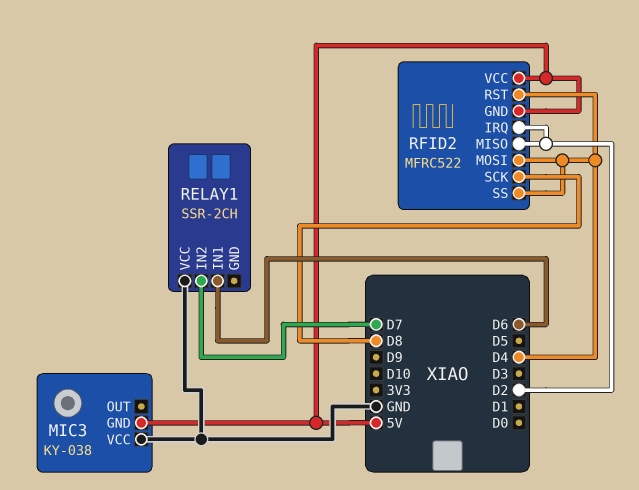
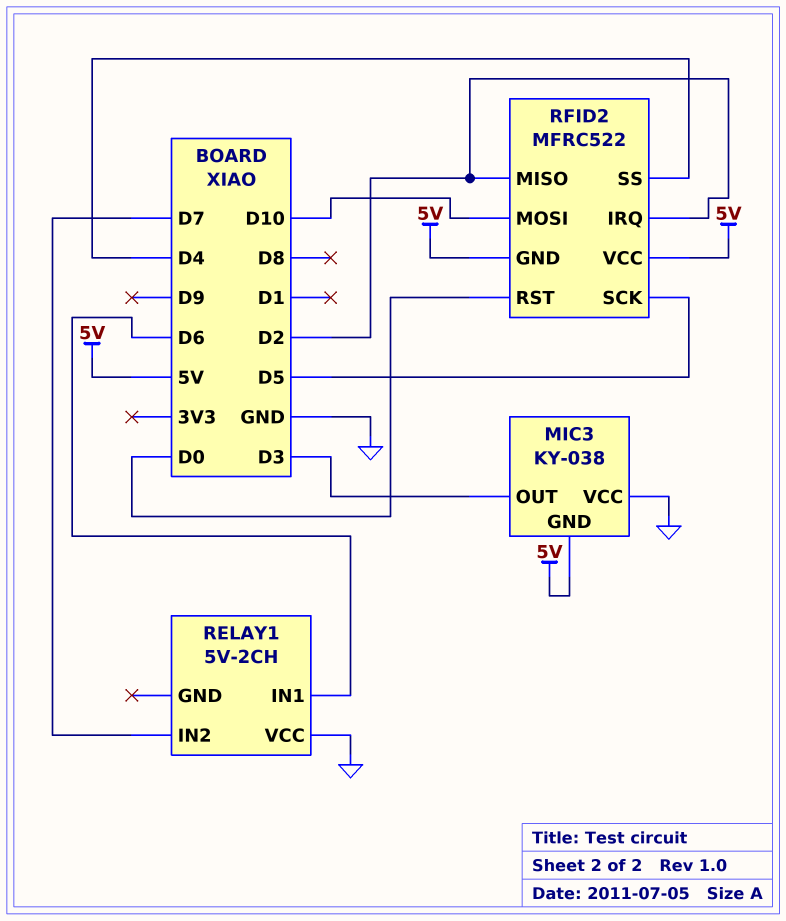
MIC3 pin OUT: none -> D3
RELAY1: SSR-2CH -> 5V-2CH
RFID2 pin MOSI: D4 -> D10
RFID2 pin RST: D4 -> D0
RFID2 pin SCK: D8 -> D5

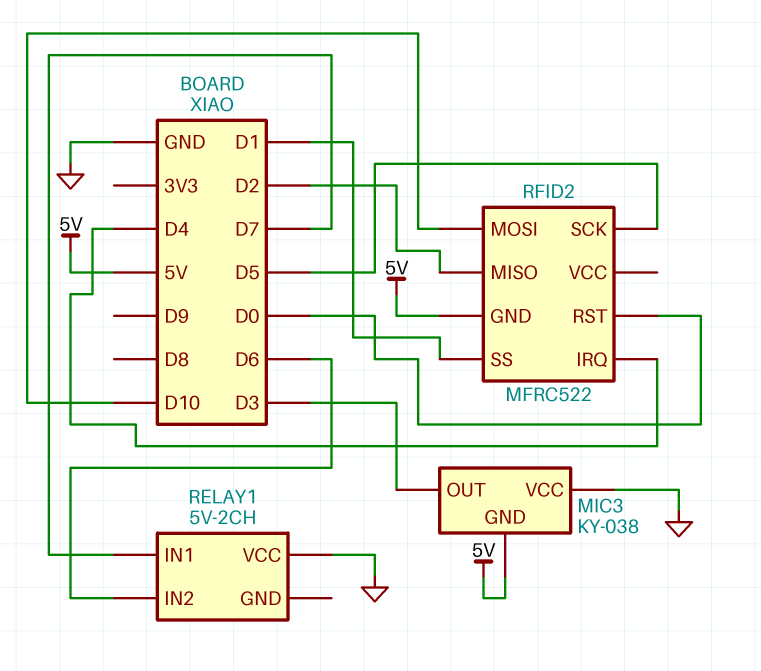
RELAY1 pin IN1: D6 -> D7
RELAY1 pin IN2: D7 -> D6
RFID2 pin IRQ: D2 -> D4
RFID2 pin SS: D4 -> D1
RFID2 pin VCC: 5V -> none

